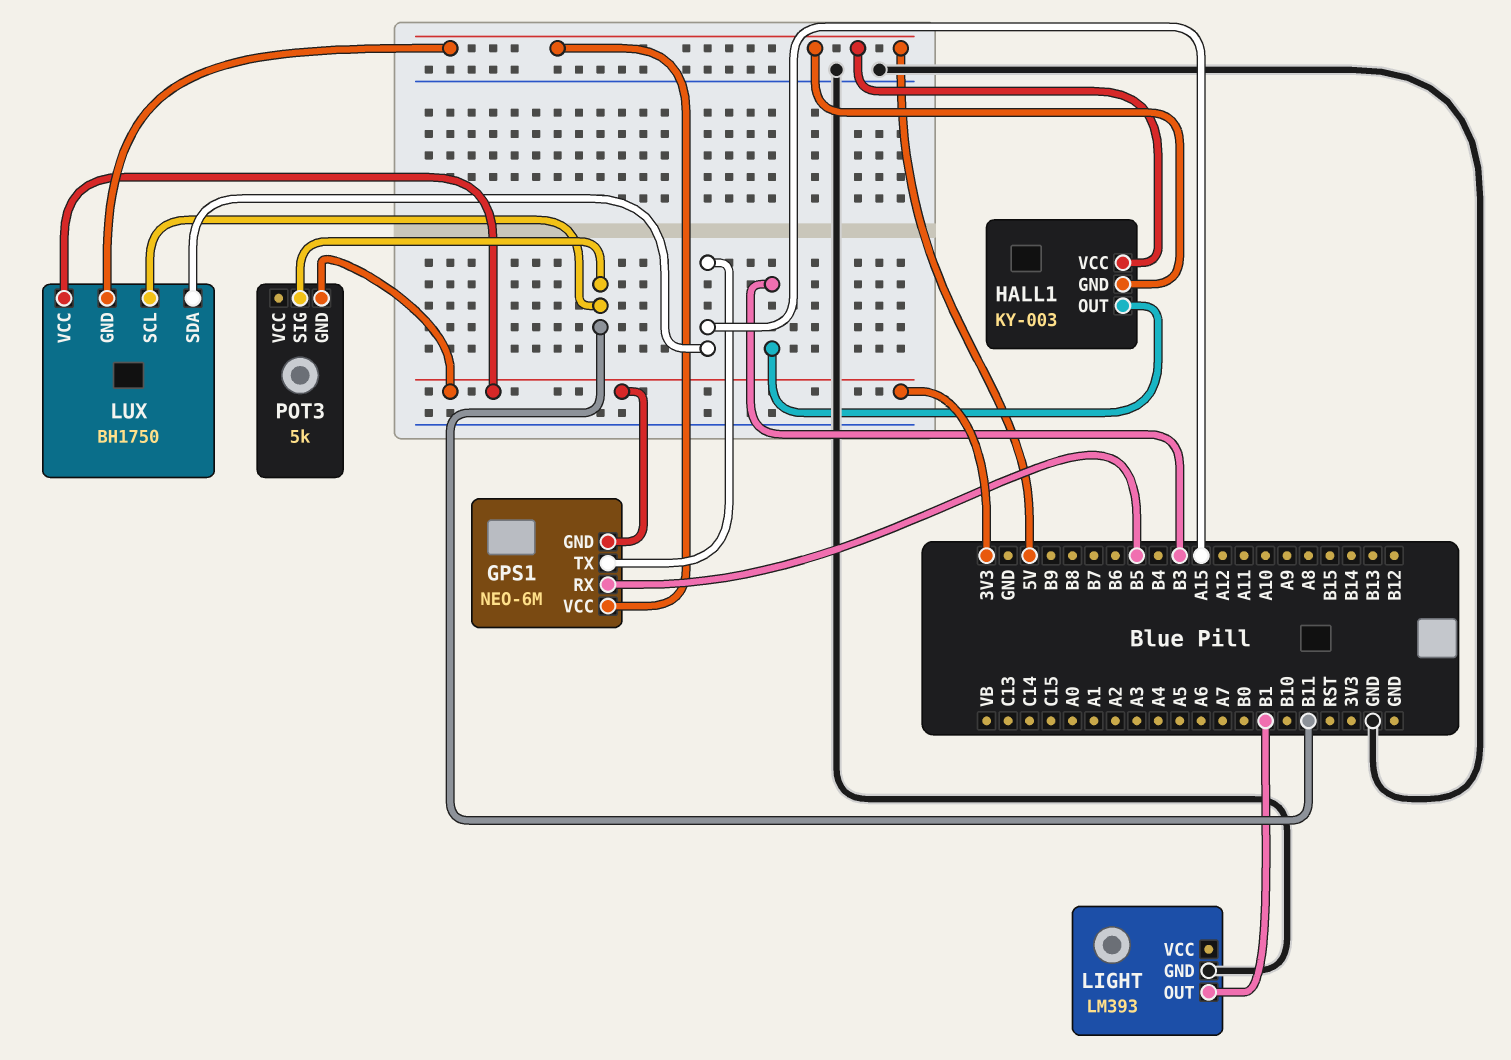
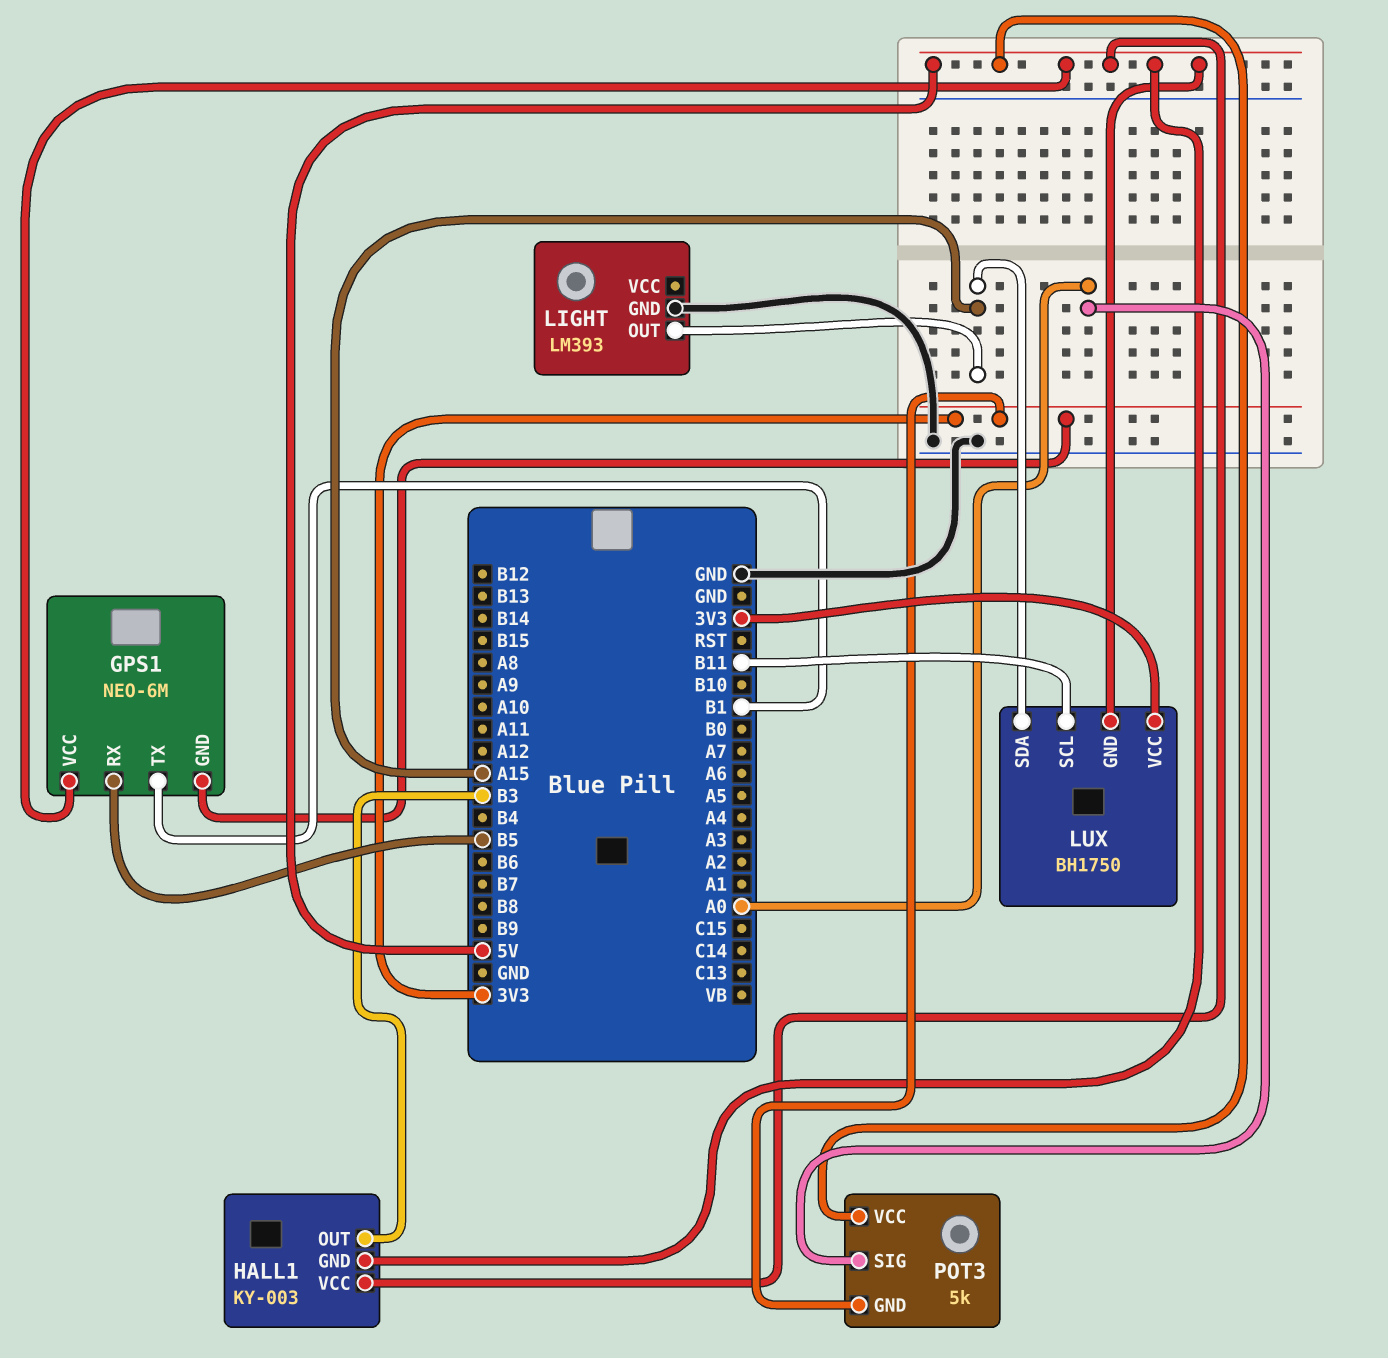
GPS1 pin TX: A15 -> B1
LIGHT pin OUT: B1 -> A15
POT3 pin SIG: B11 -> A0
POT3 pin VCC: none -> 5V

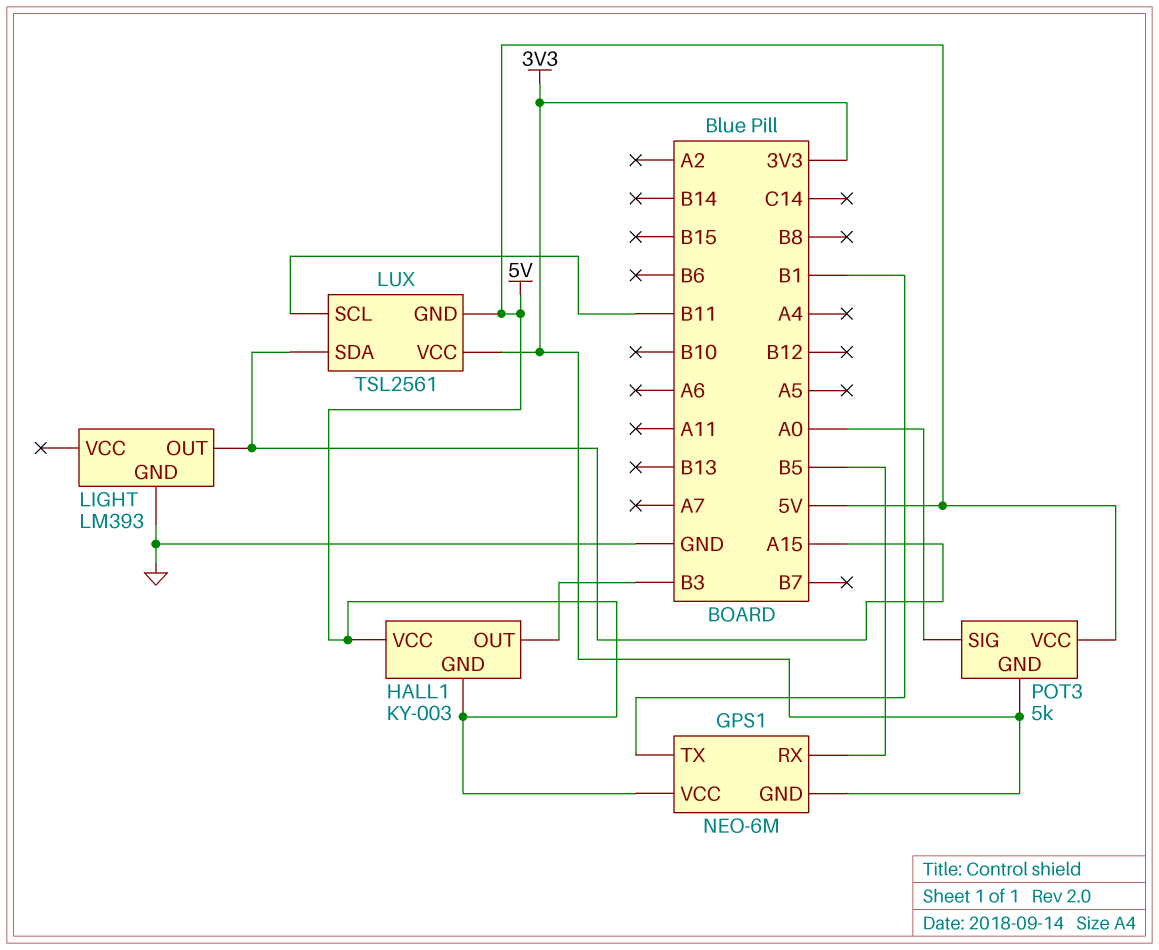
LUX: BH1750 -> TSL2561

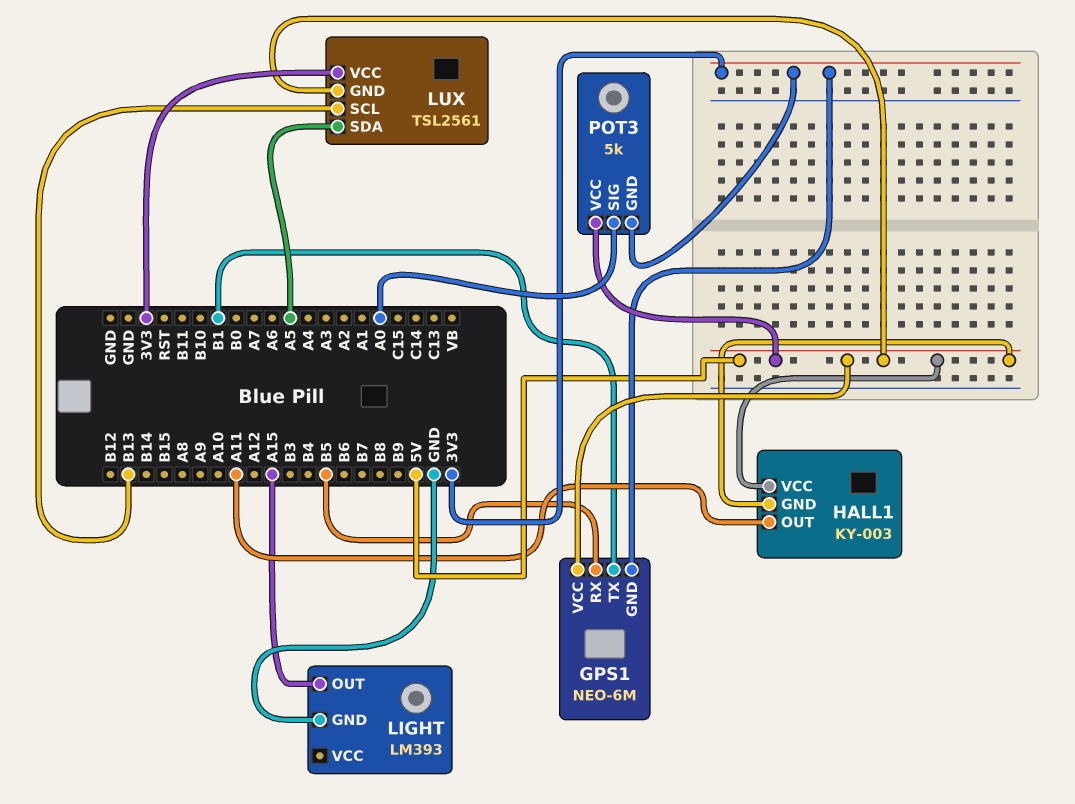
HALL1 pin OUT: B3 -> A11
LUX pin SCL: B11 -> B13
LUX pin SDA: A15 -> A5

